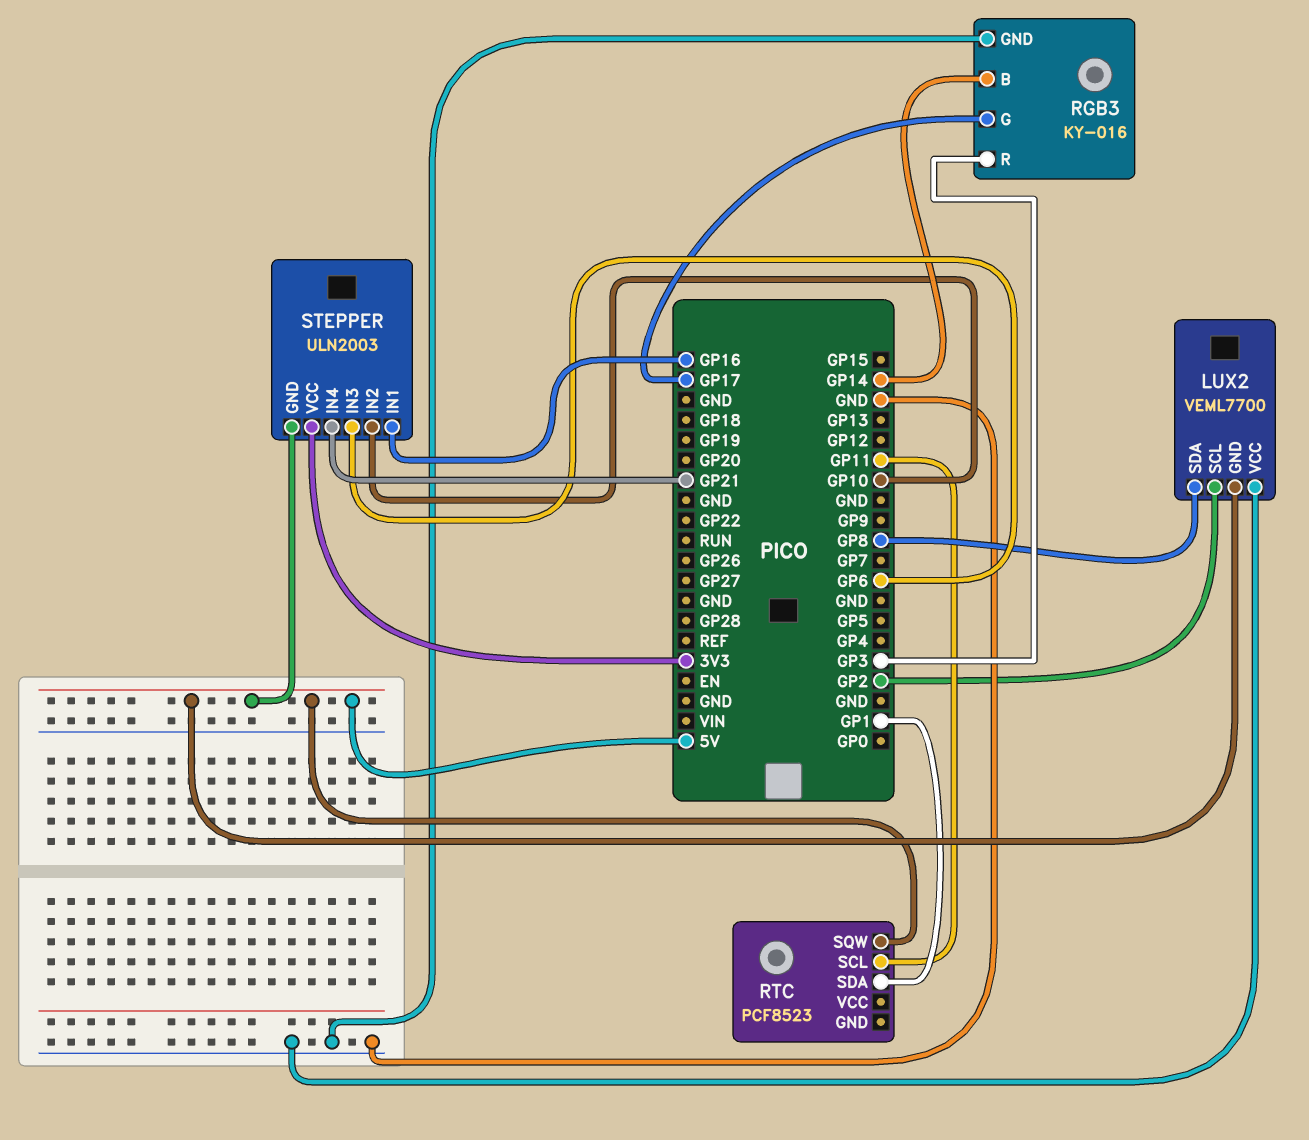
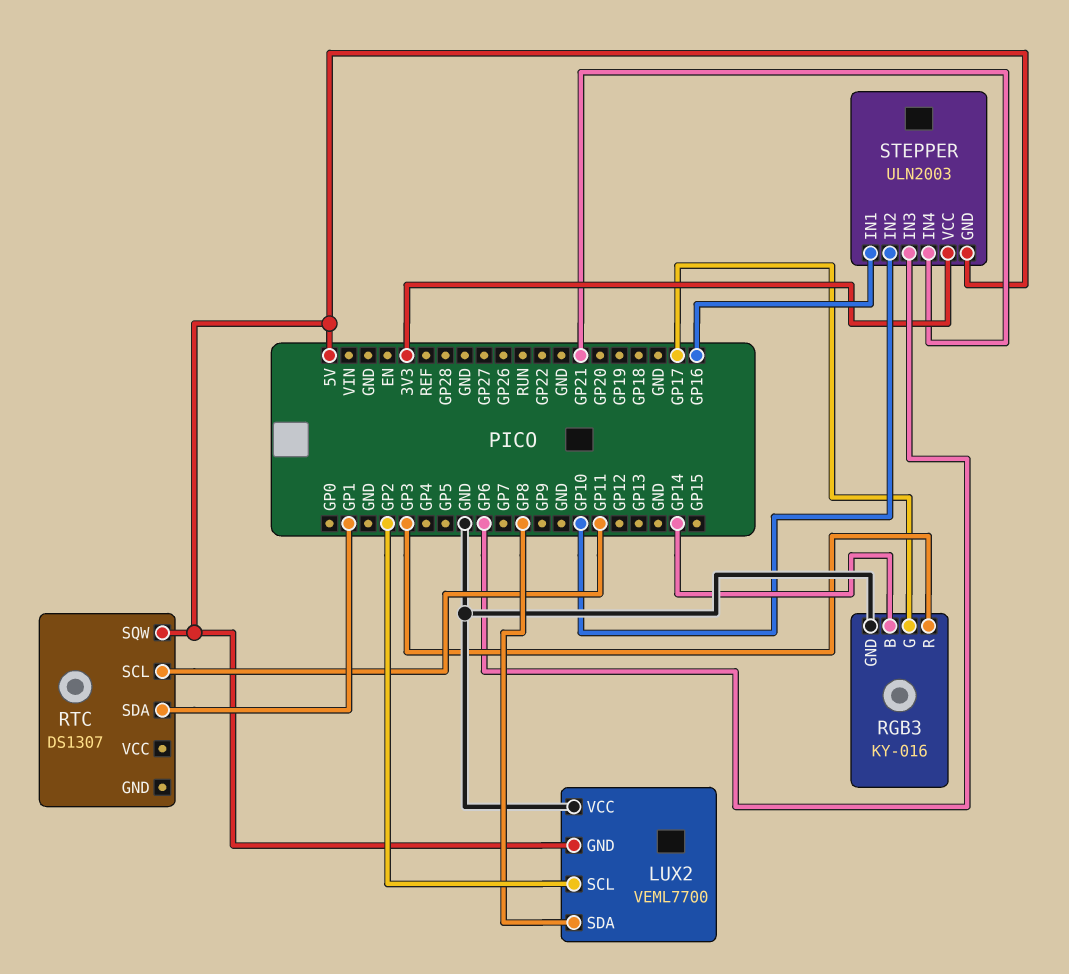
RTC: PCF8523 -> DS1307

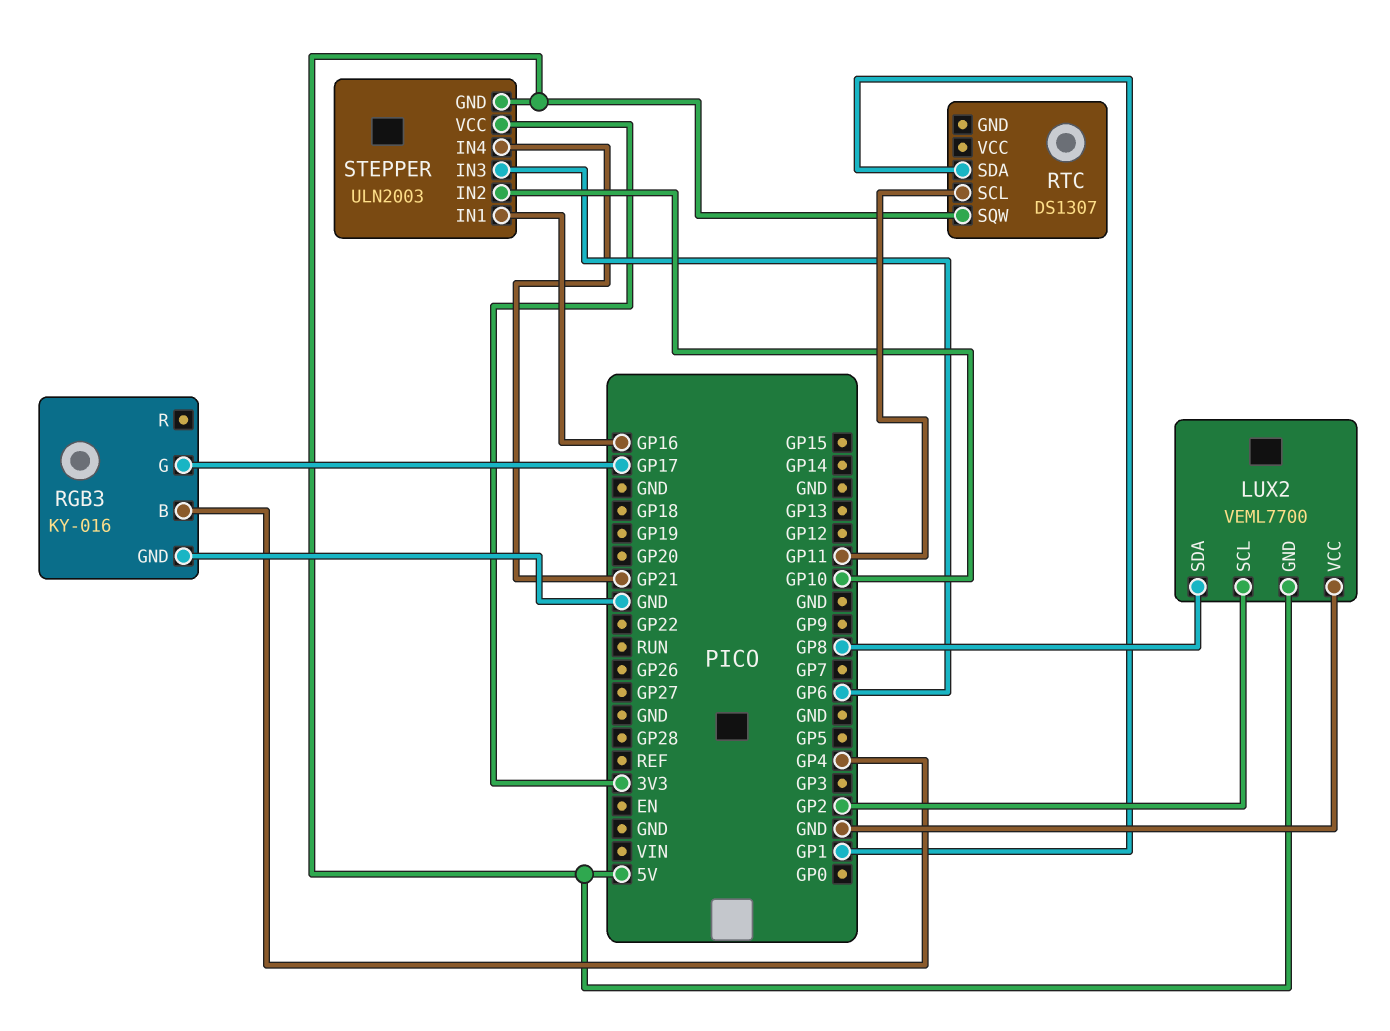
RGB3 pin B: GP14 -> GP4
RGB3 pin R: GP3 -> none

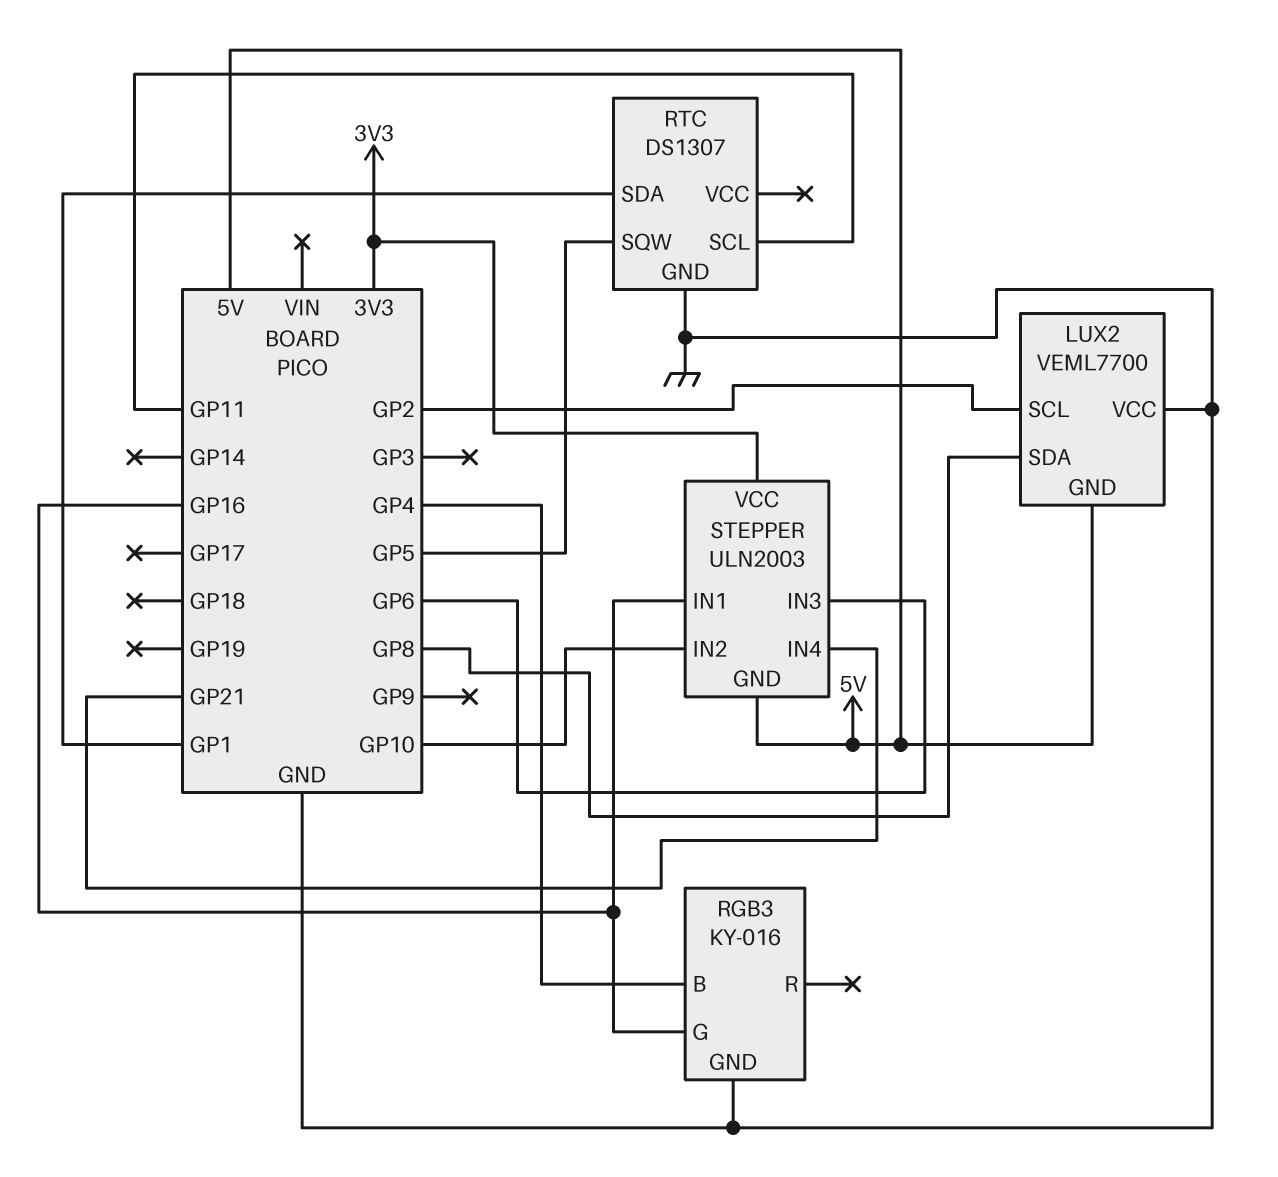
RGB3 pin G: GP17 -> GP16
RTC pin GND: none -> GND
RTC pin SQW: 5V -> GP5

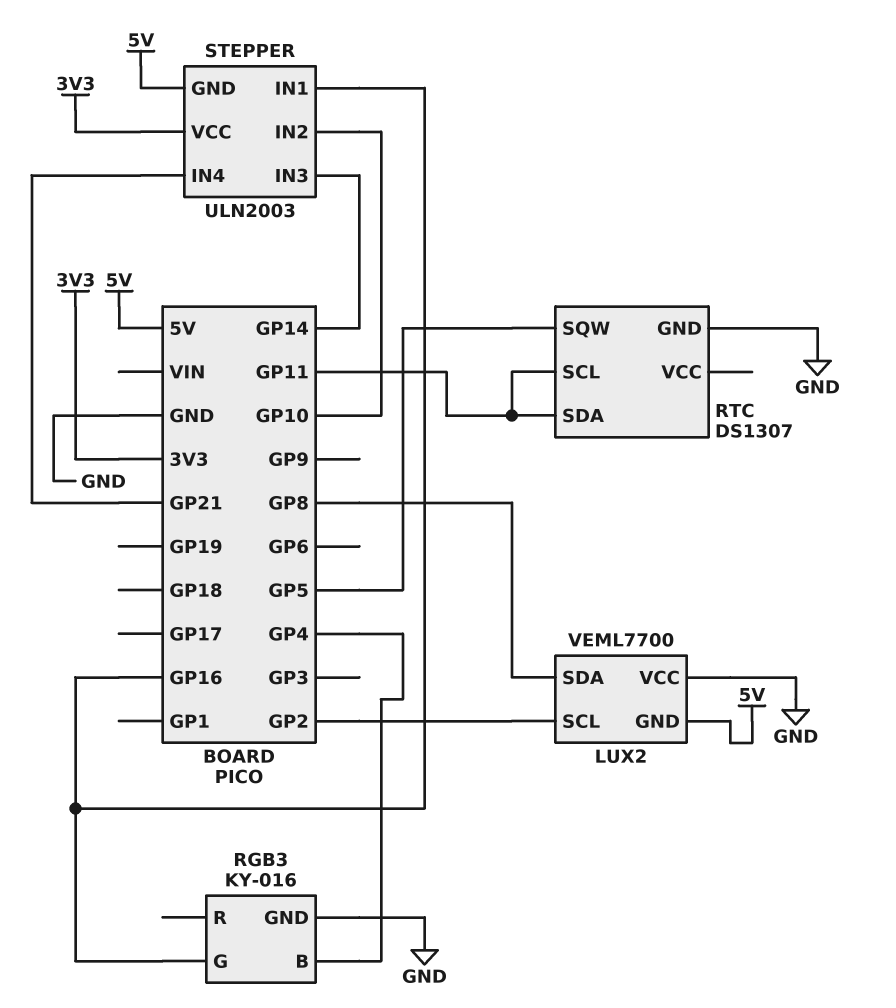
RTC pin SDA: GP1 -> GP11
STEPPER pin IN3: GP6 -> GP14

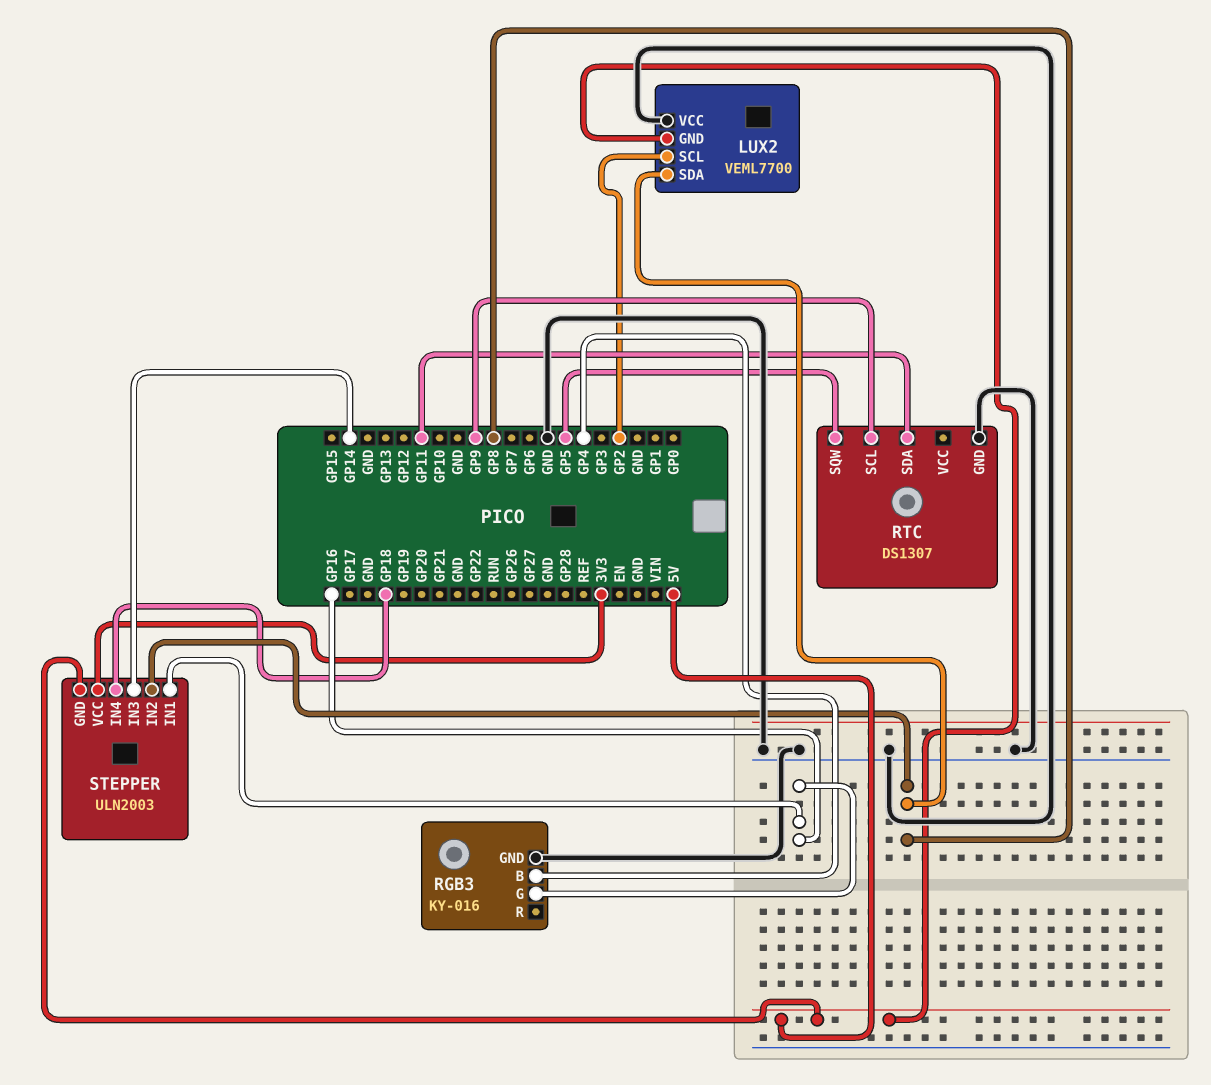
RTC pin SCL: GP11 -> GP9
STEPPER pin IN2: GP10 -> GP8
STEPPER pin IN4: GP21 -> GP18

